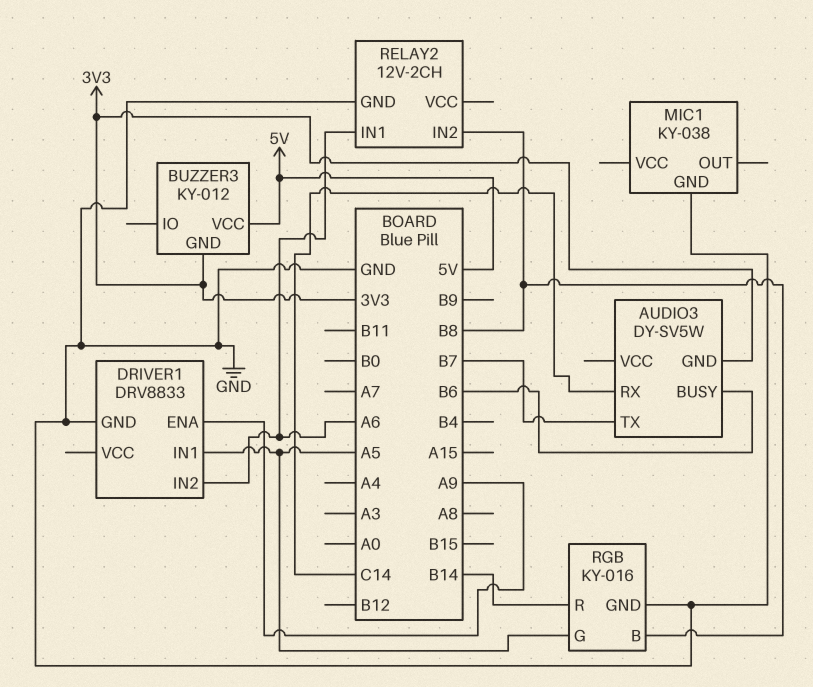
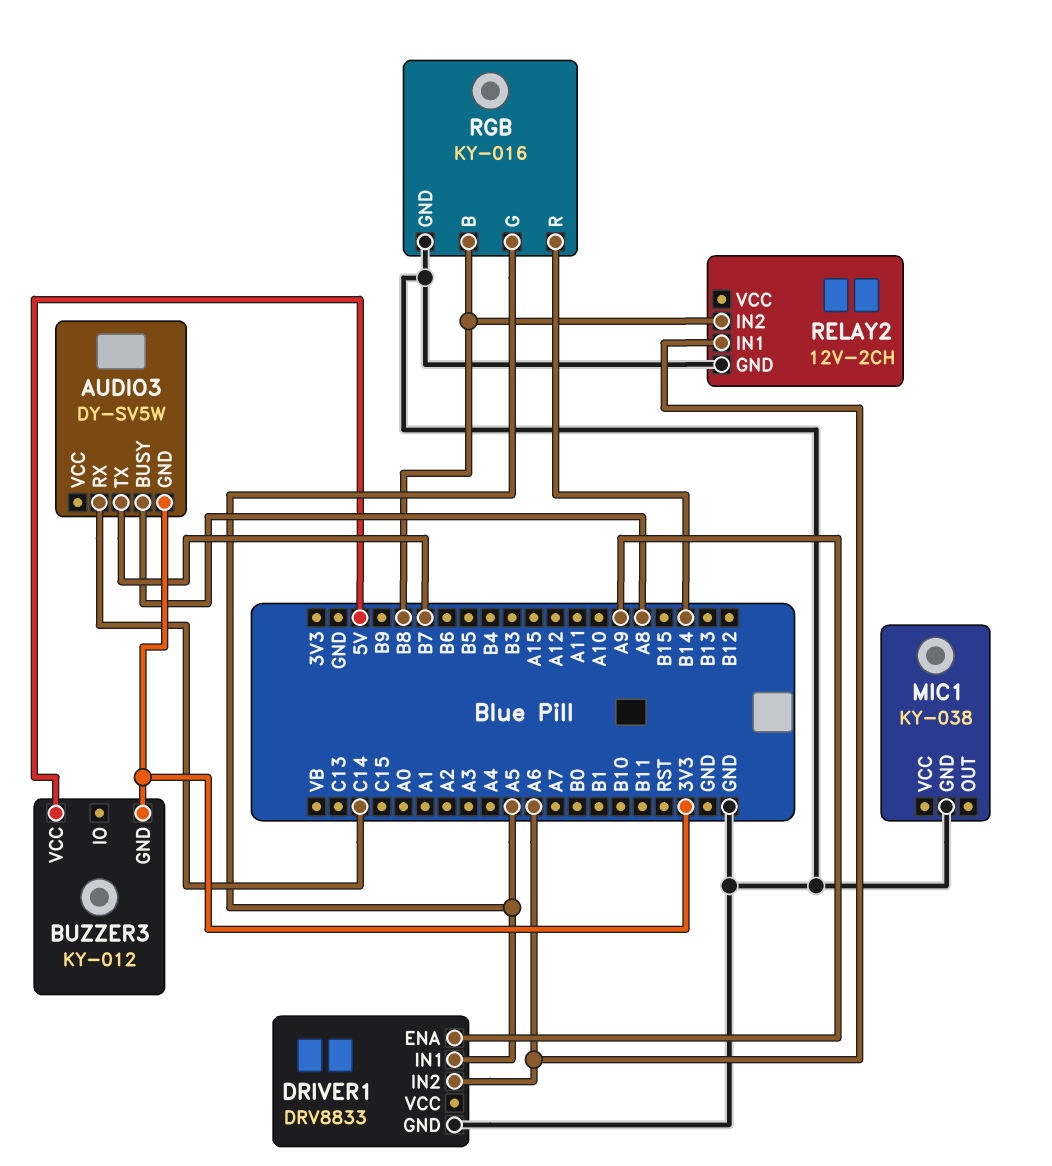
AUDIO3 pin BUSY: B6 -> A8

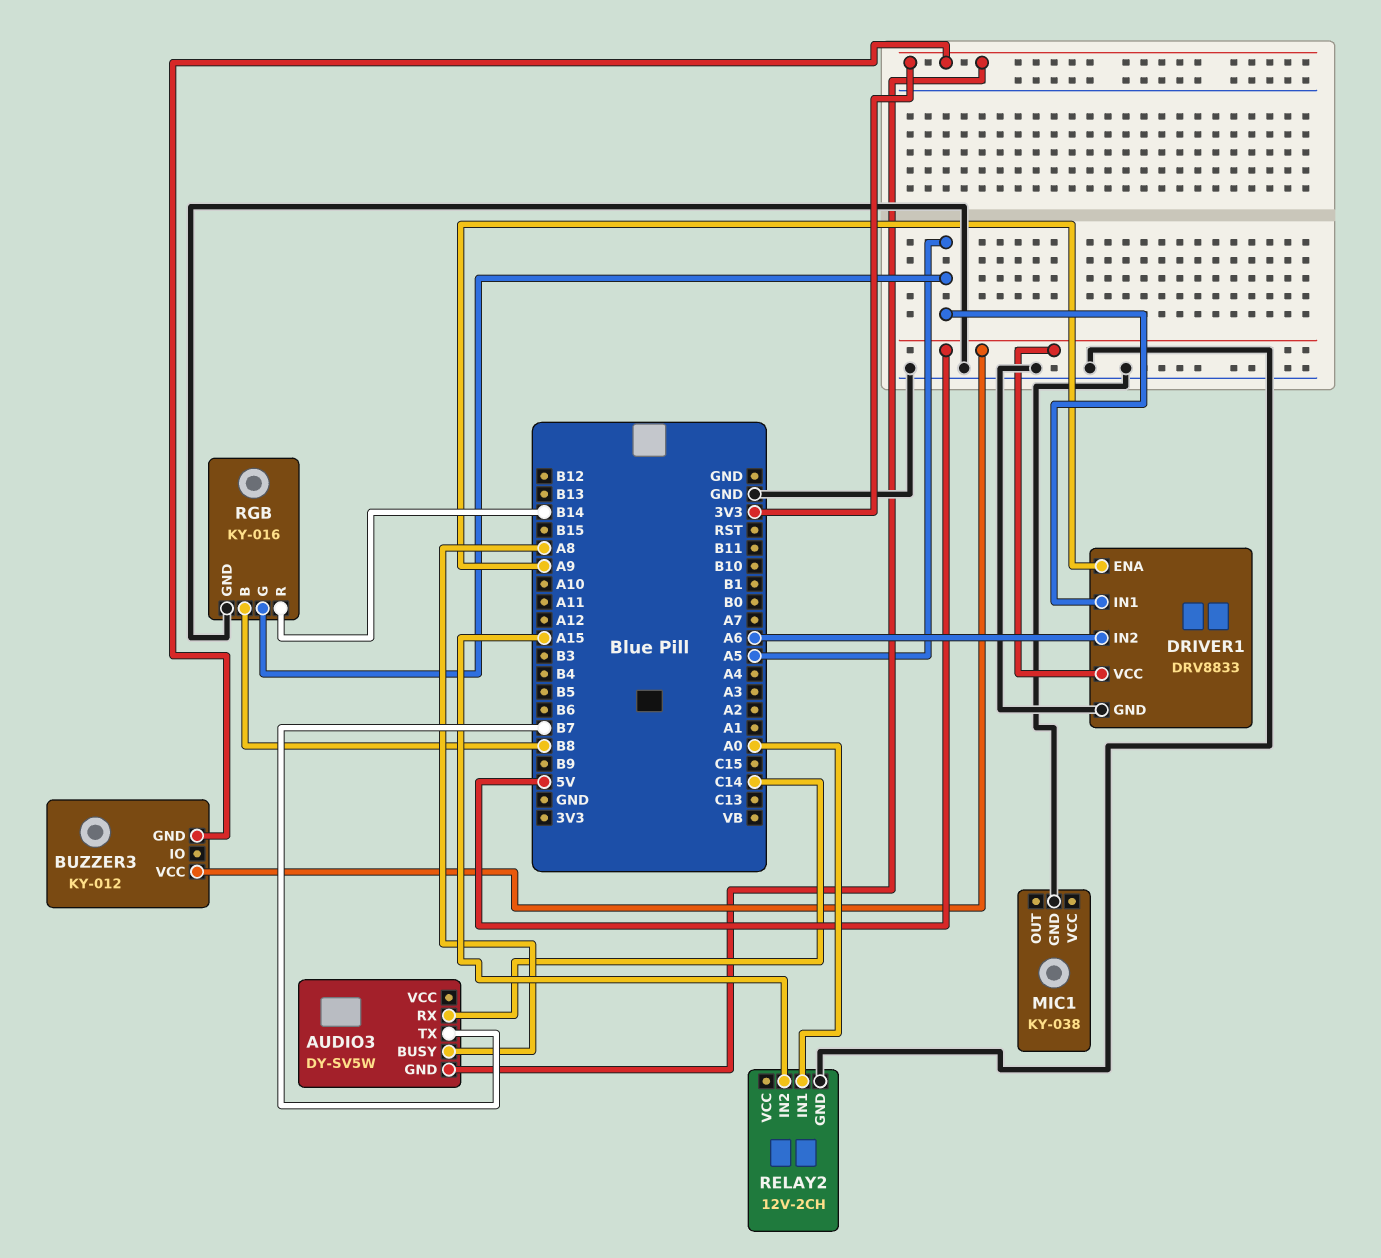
DRIVER1 pin VCC: none -> 5V
RELAY2 pin IN1: A6 -> A0
RELAY2 pin IN2: B8 -> A15

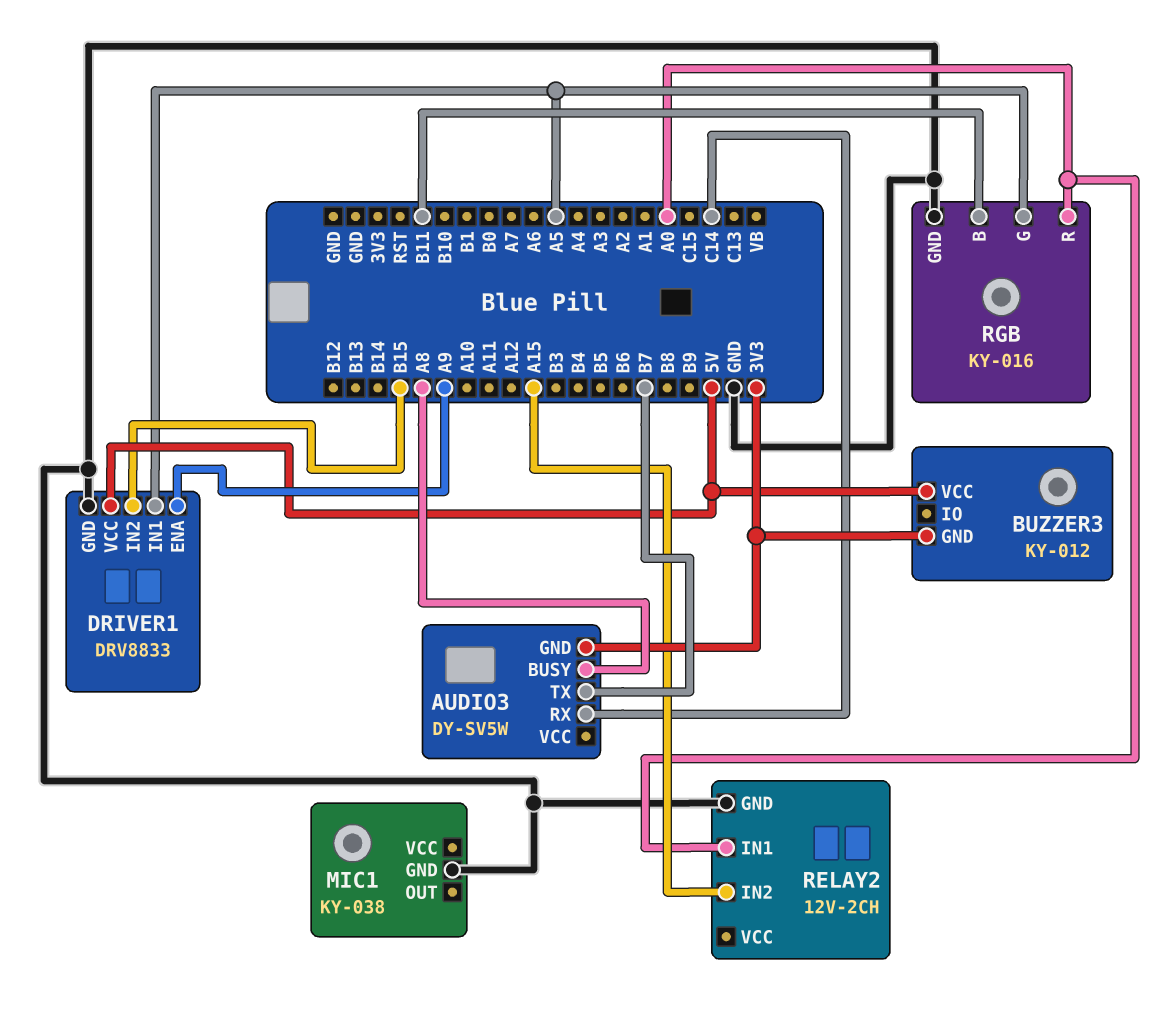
DRIVER1 pin IN2: A6 -> B15
RGB pin B: B8 -> B11
RGB pin R: B14 -> A0

